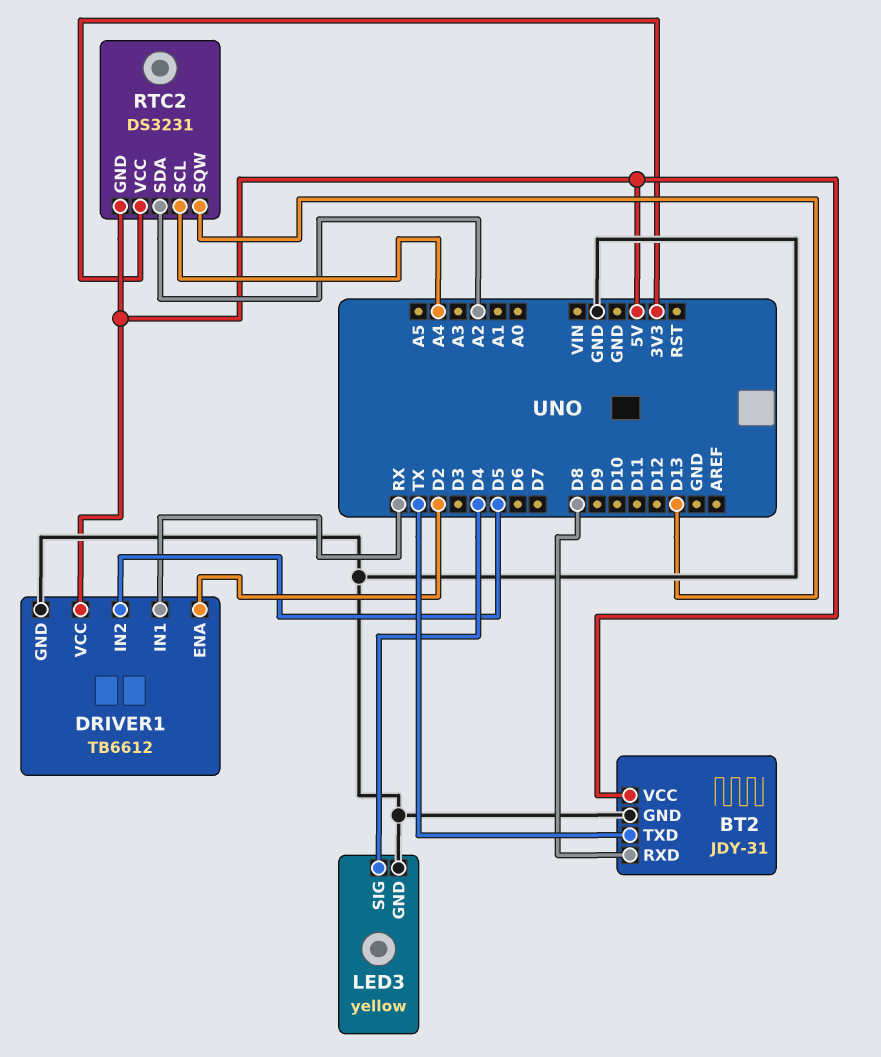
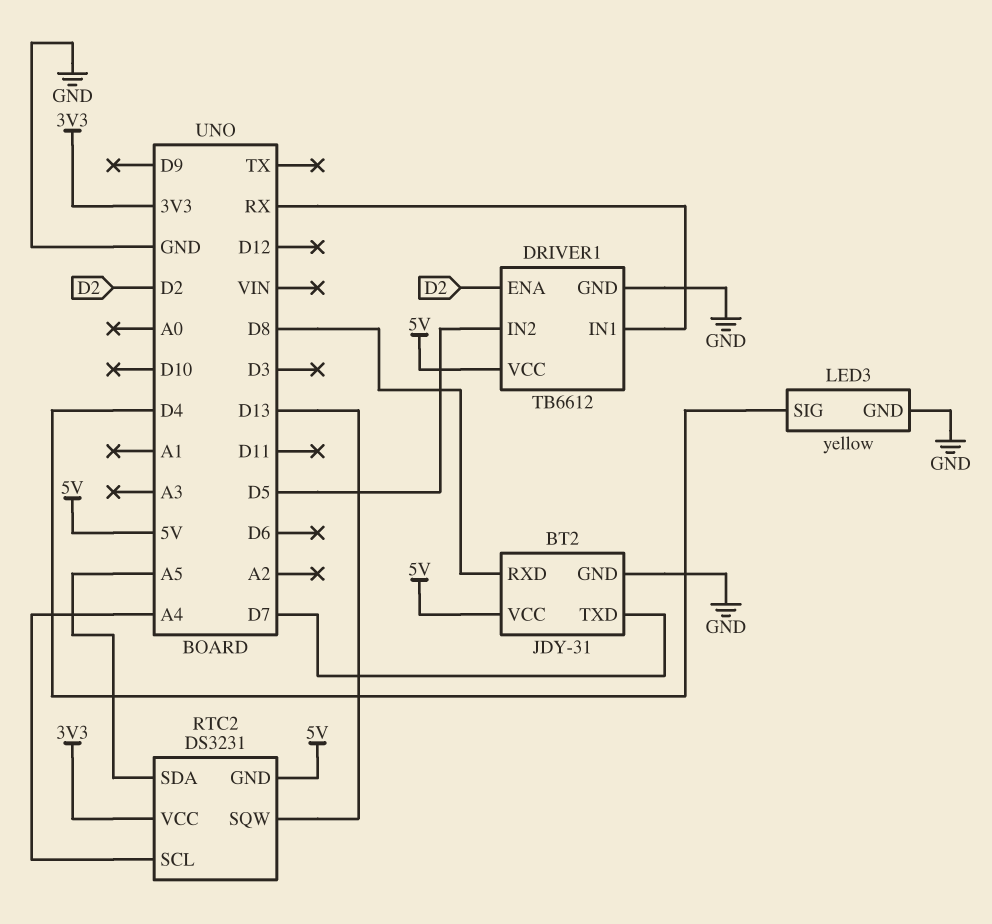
BT2 pin TXD: TX -> D7
RTC2 pin SDA: A2 -> A5

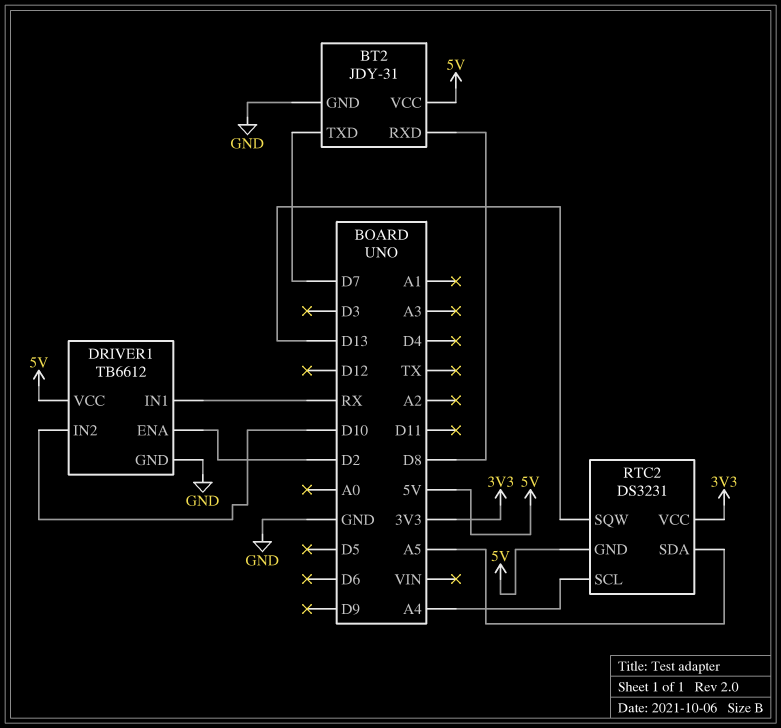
DRIVER1 pin IN2: D5 -> D10
LED3: yellow -> none
LED3 pin GND: GND -> none
LED3 pin SIG: D4 -> none

